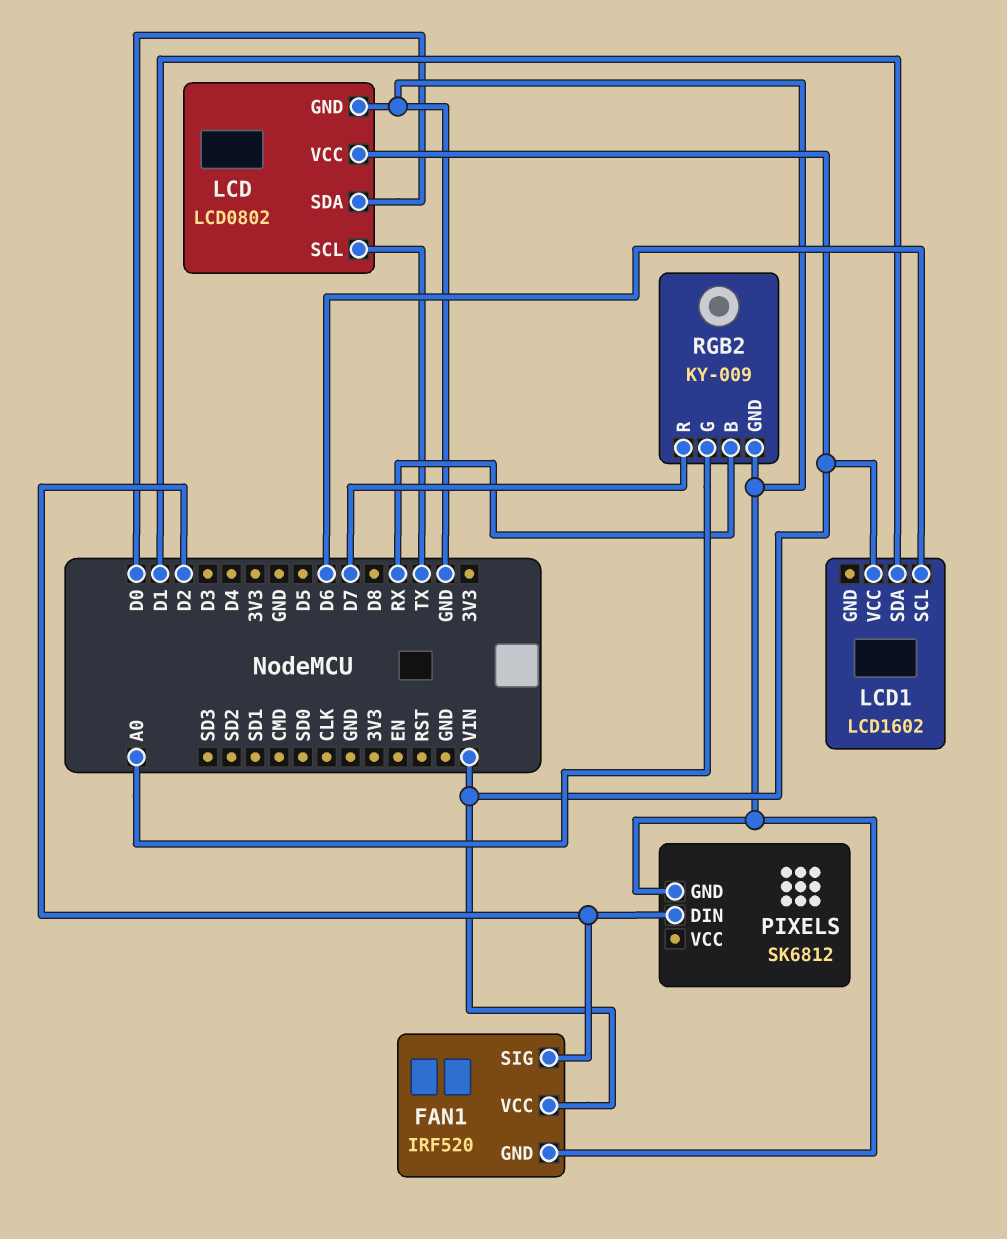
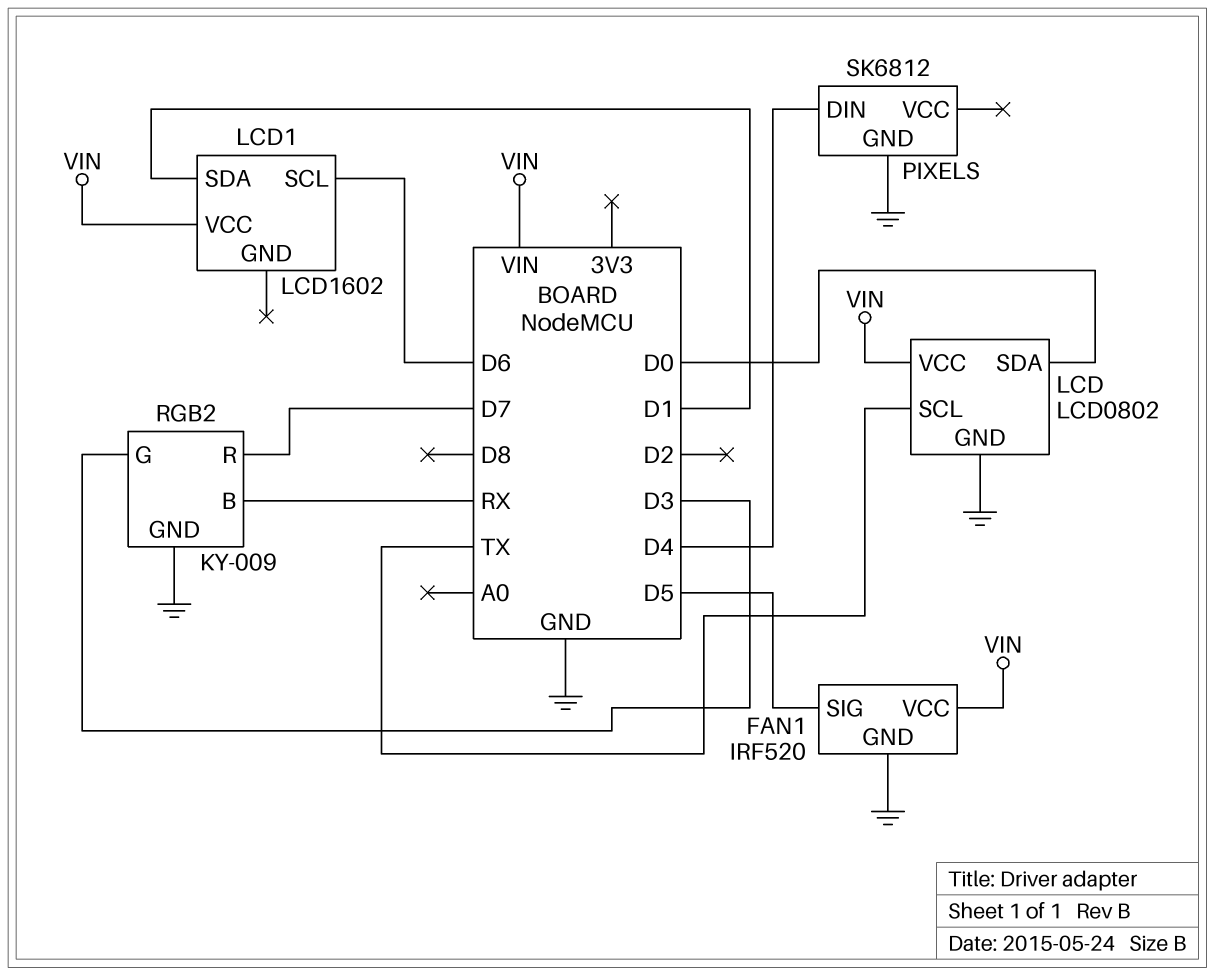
FAN1 pin SIG: D2 -> D5
PIXELS pin DIN: D2 -> D4
RGB2 pin G: A0 -> D3

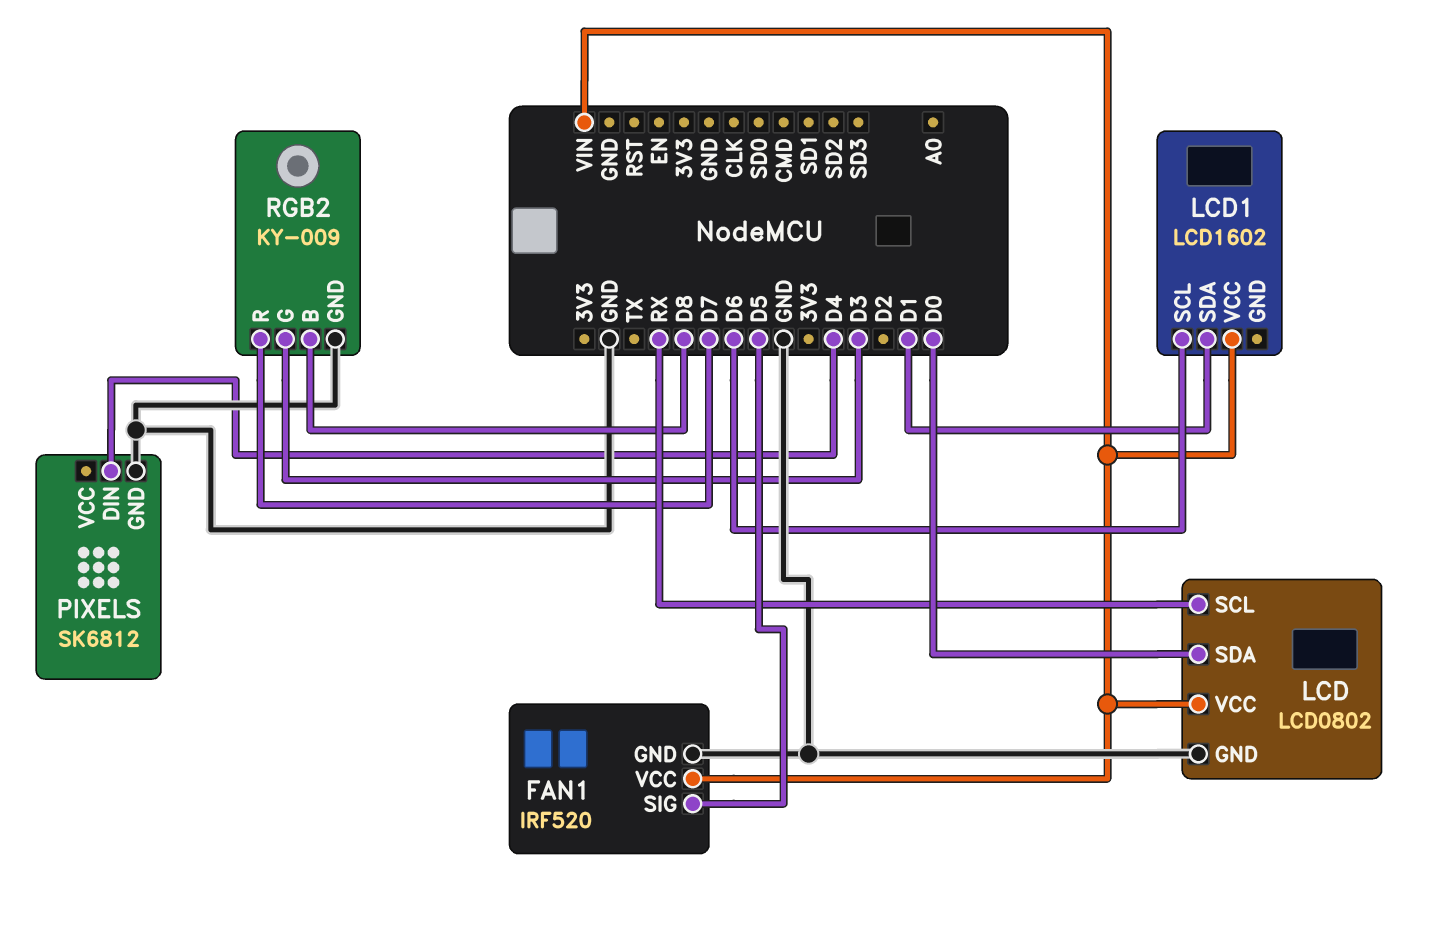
LCD pin SCL: TX -> RX
RGB2 pin B: RX -> D8

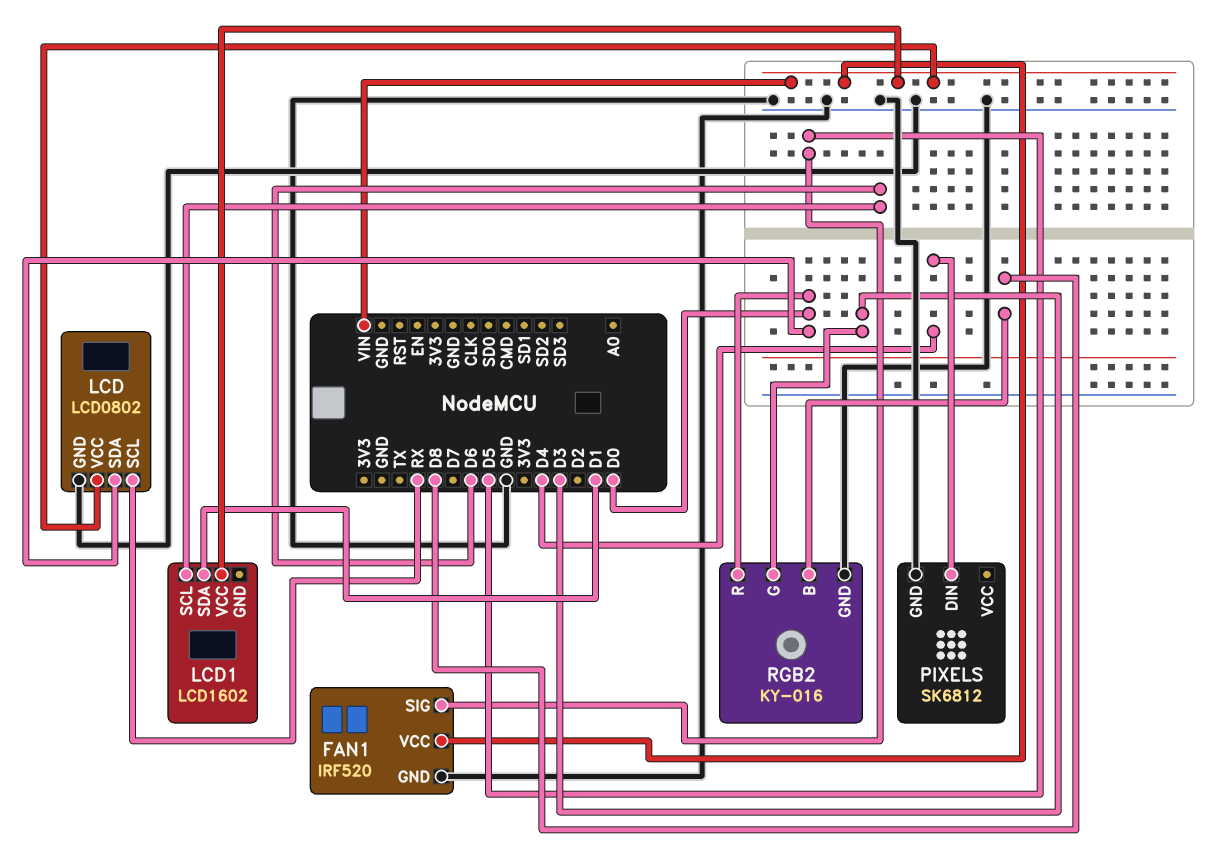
RGB2: KY-009 -> KY-016
RGB2 pin R: D7 -> D0

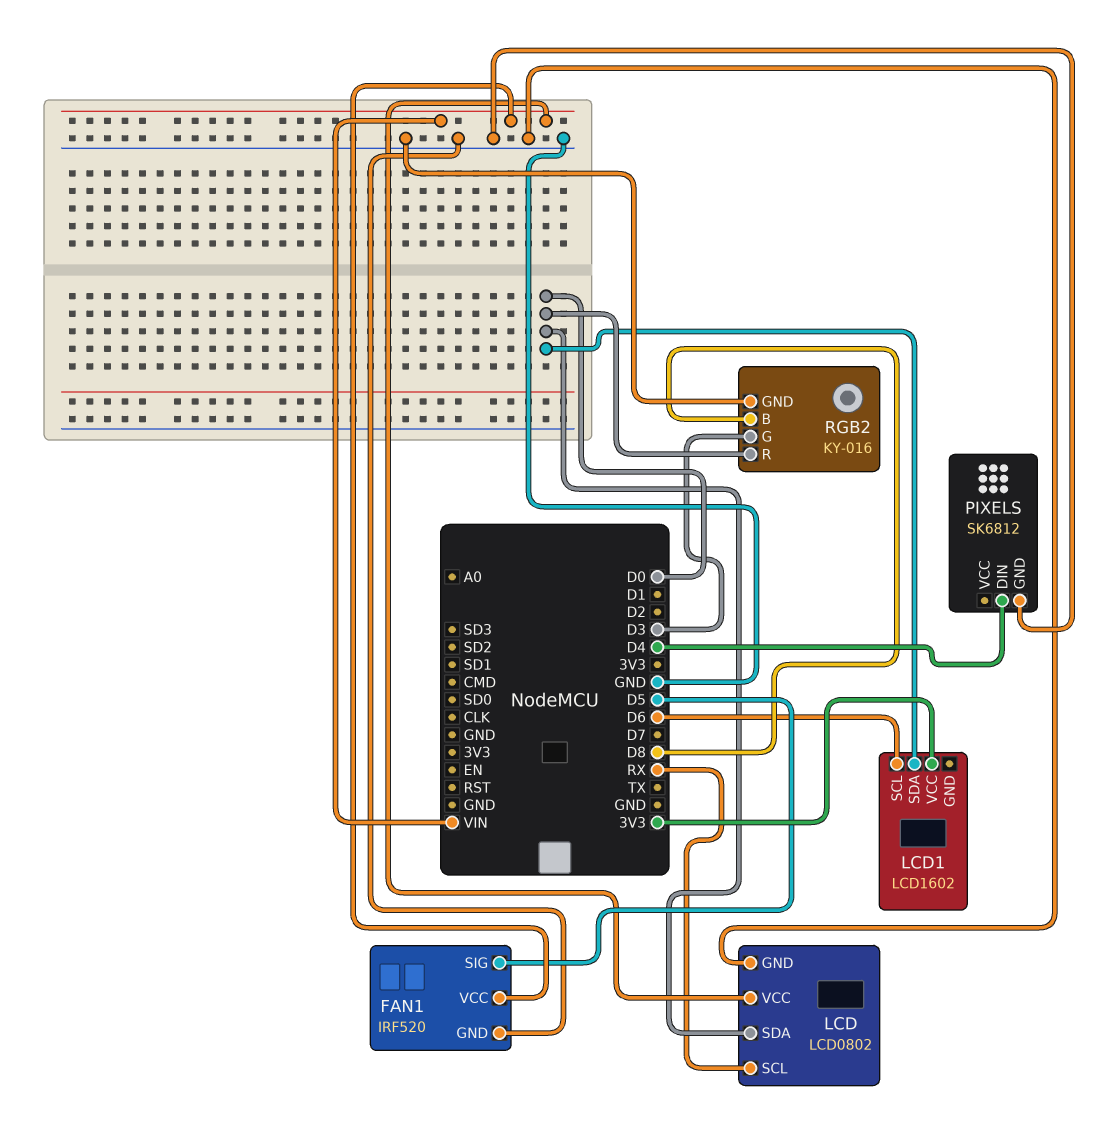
LCD1 pin SDA: D1 -> D0
LCD1 pin VCC: VIN -> 3V3

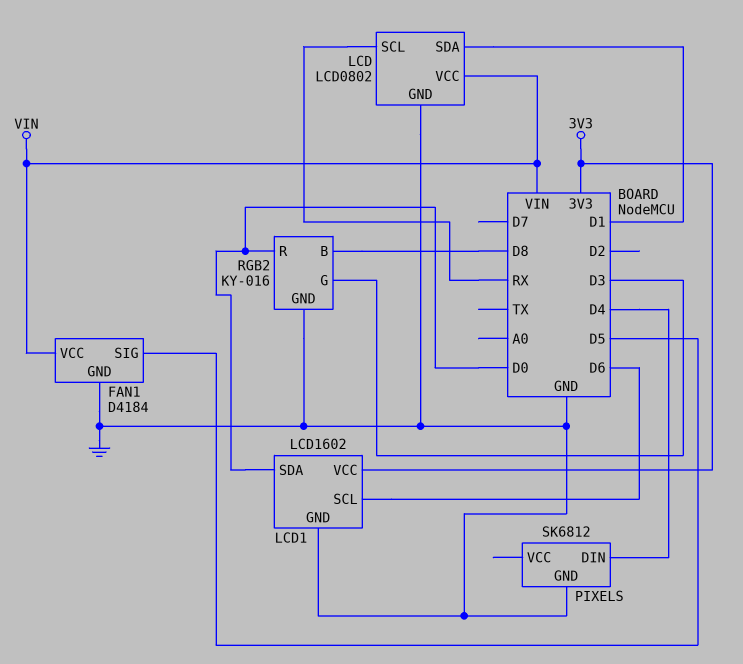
FAN1: IRF520 -> D4184
LCD pin SDA: D0 -> D1
LCD1 pin GND: none -> GND

